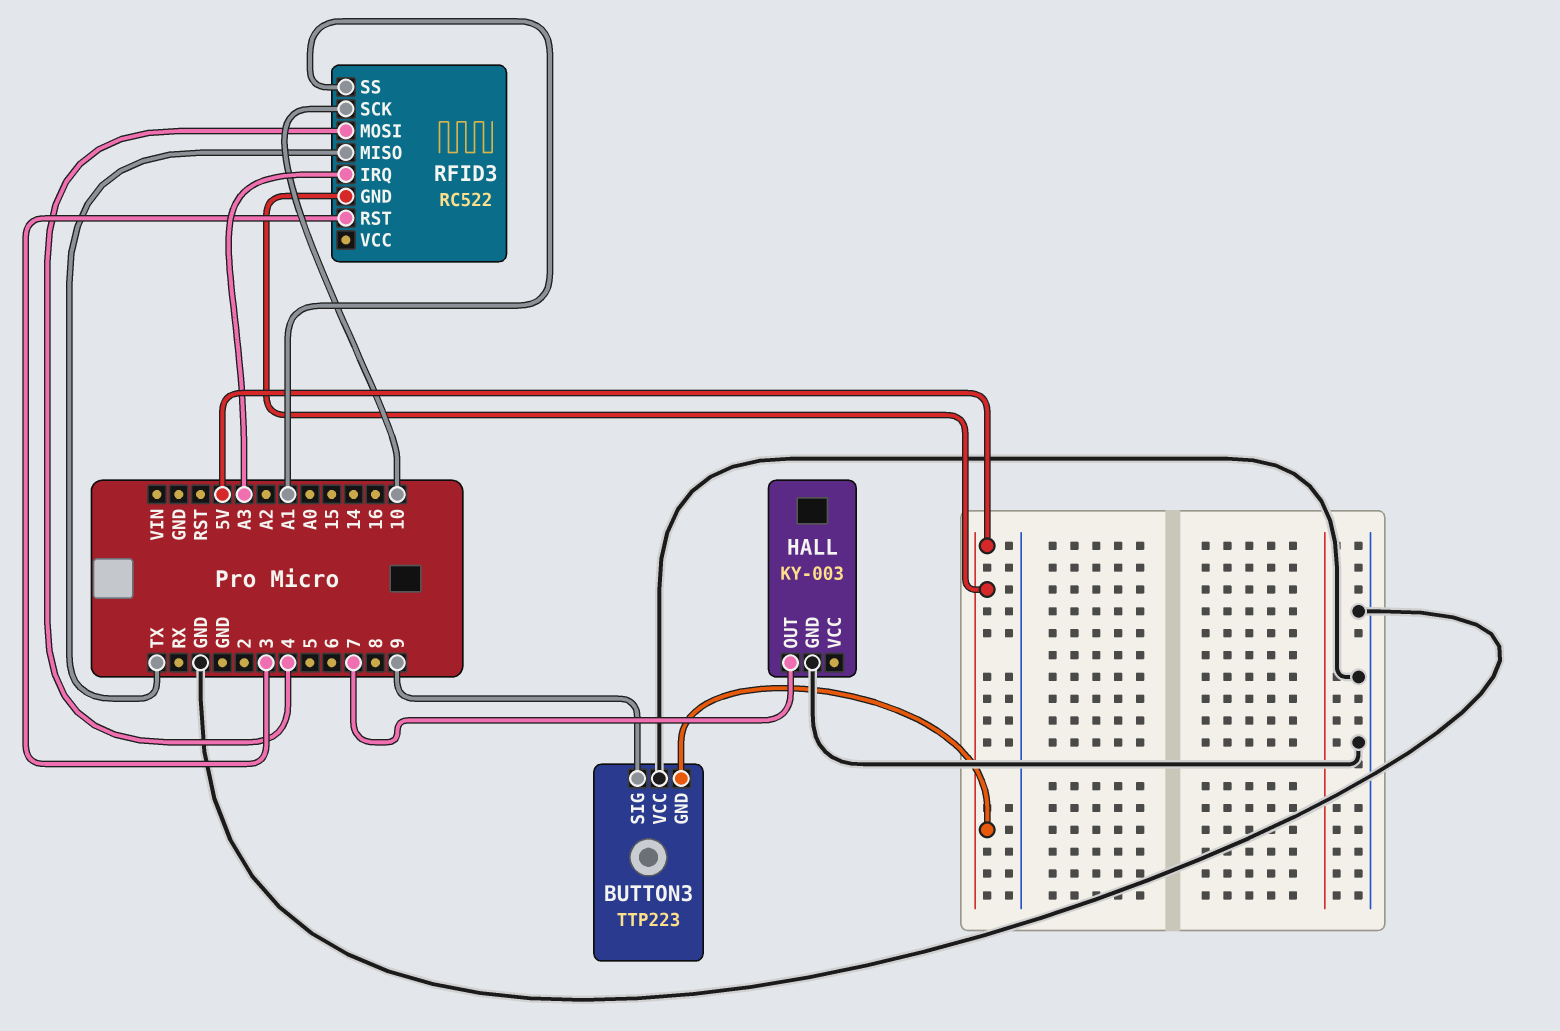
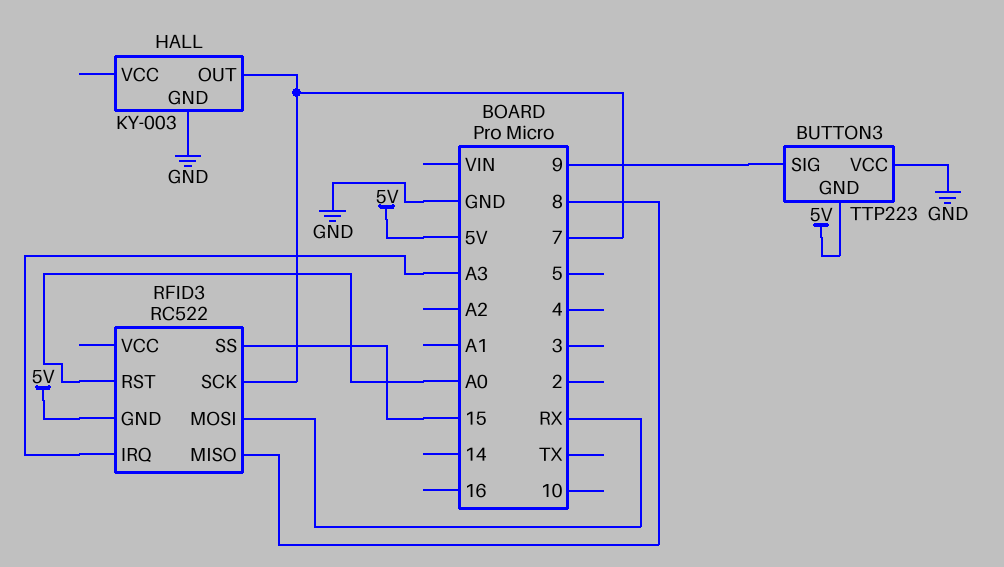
RFID3 pin MISO: TX -> 8
RFID3 pin MOSI: 4 -> RX
RFID3 pin RST: 3 -> A0
RFID3 pin SCK: 10 -> 7
RFID3 pin SS: A1 -> 15

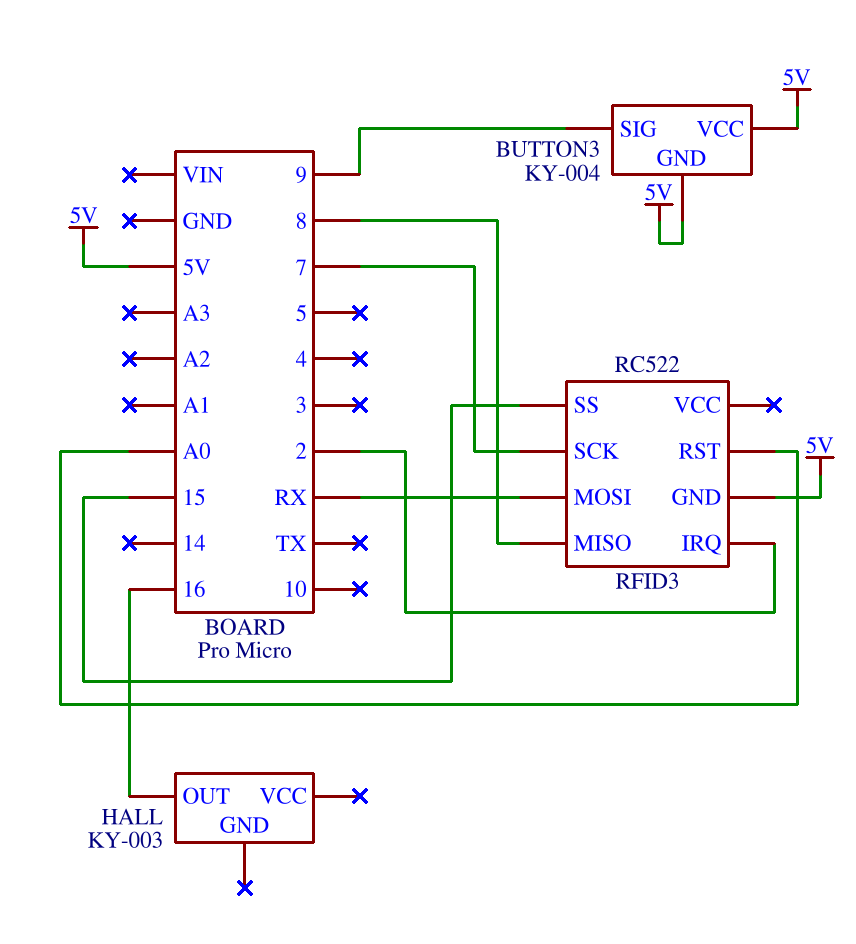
BUTTON3: TTP223 -> KY-004
BUTTON3 pin VCC: GND -> 5V
HALL pin GND: GND -> none
HALL pin OUT: 7 -> 16
RFID3 pin IRQ: A3 -> 2

